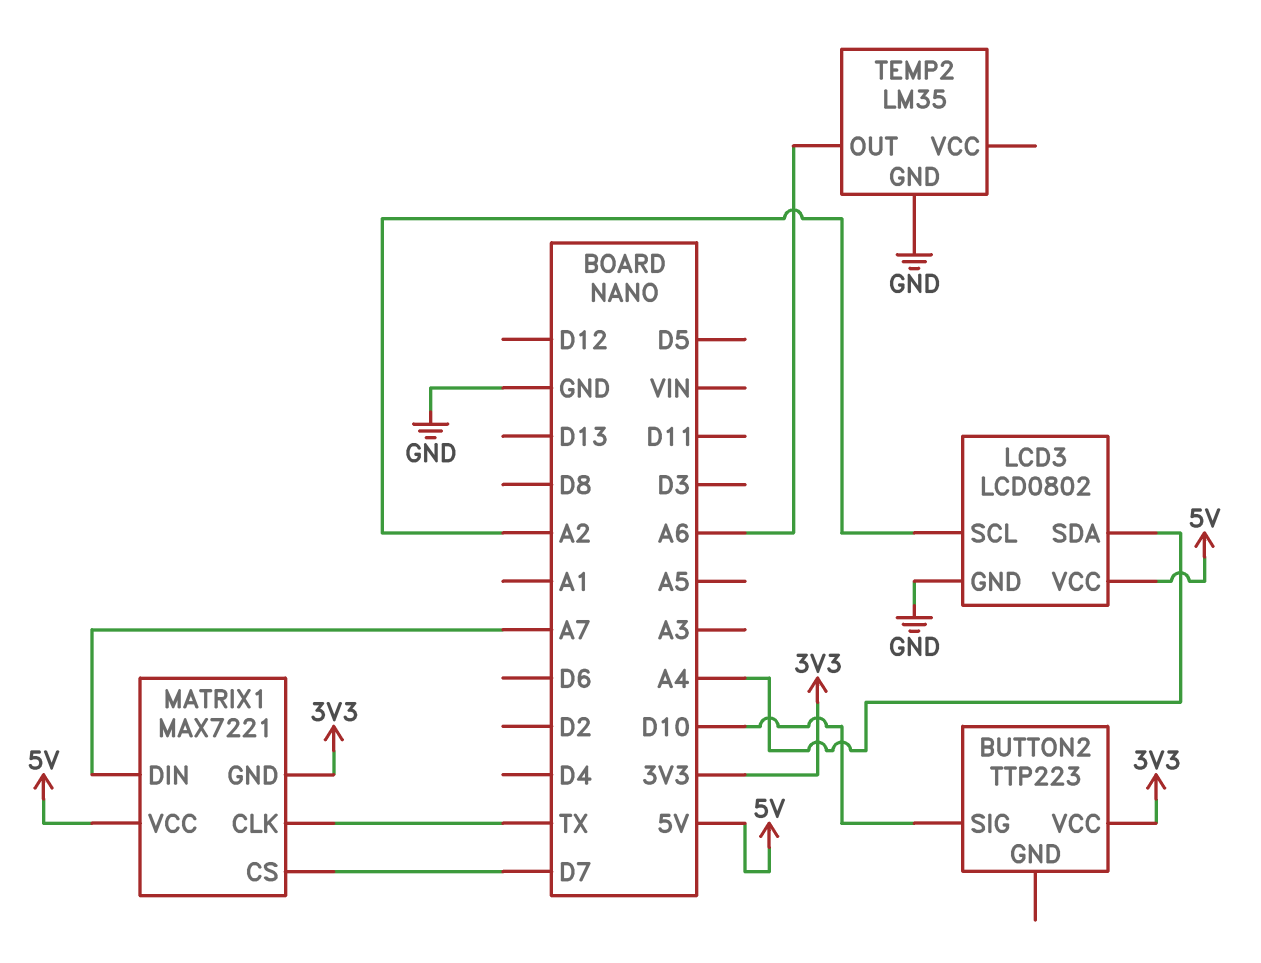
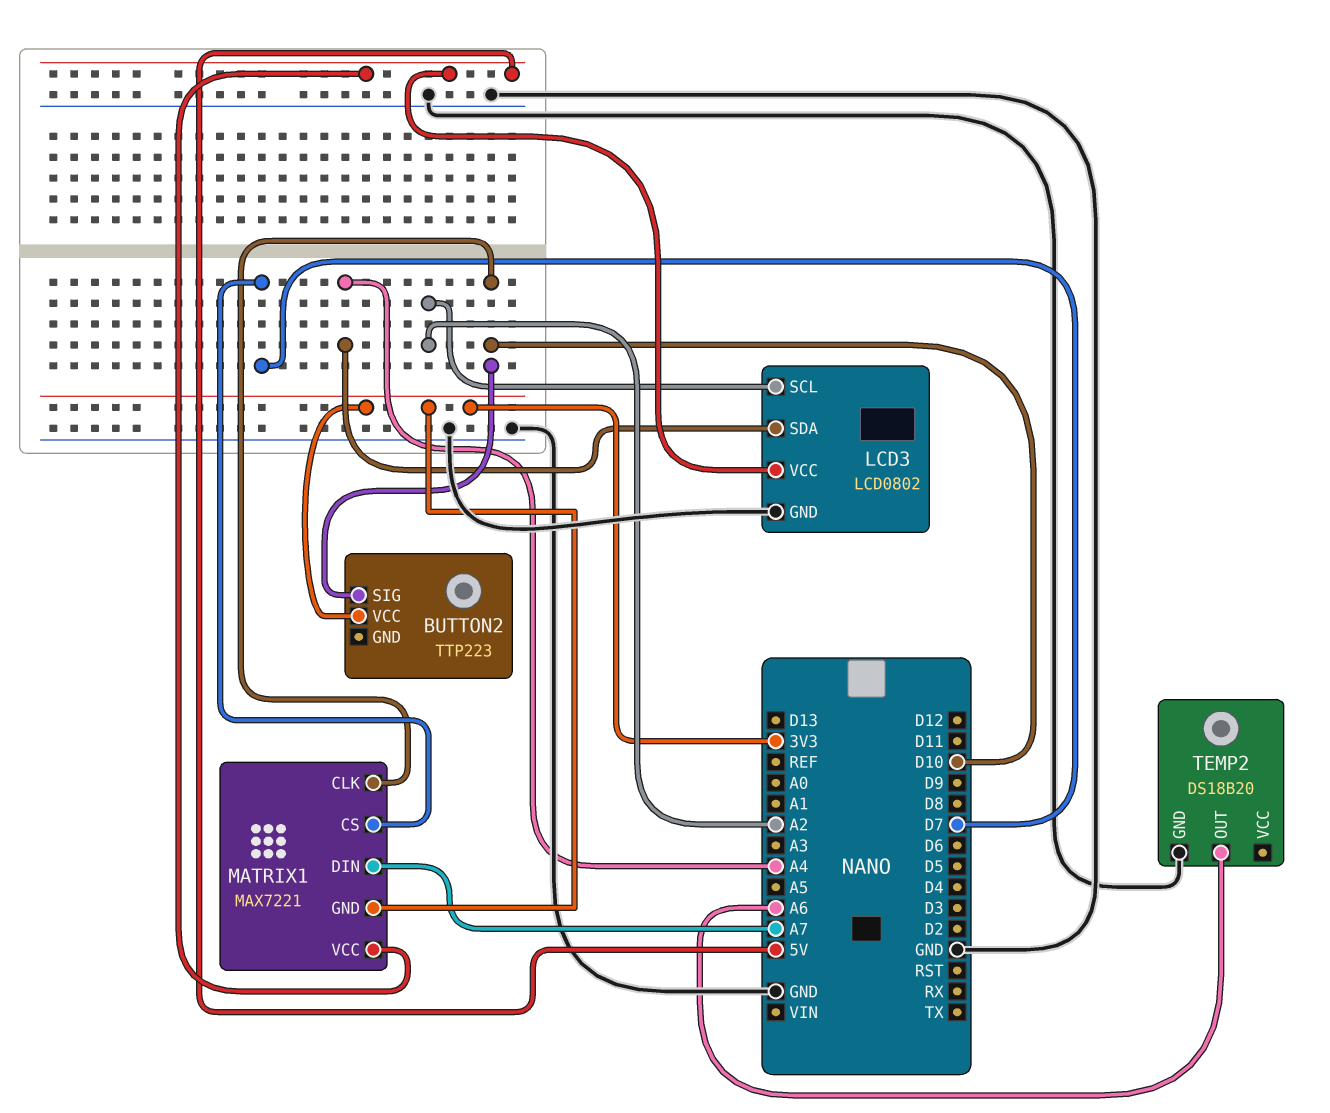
MATRIX1 pin CLK: TX -> D10
TEMP2: LM35 -> DS18B20

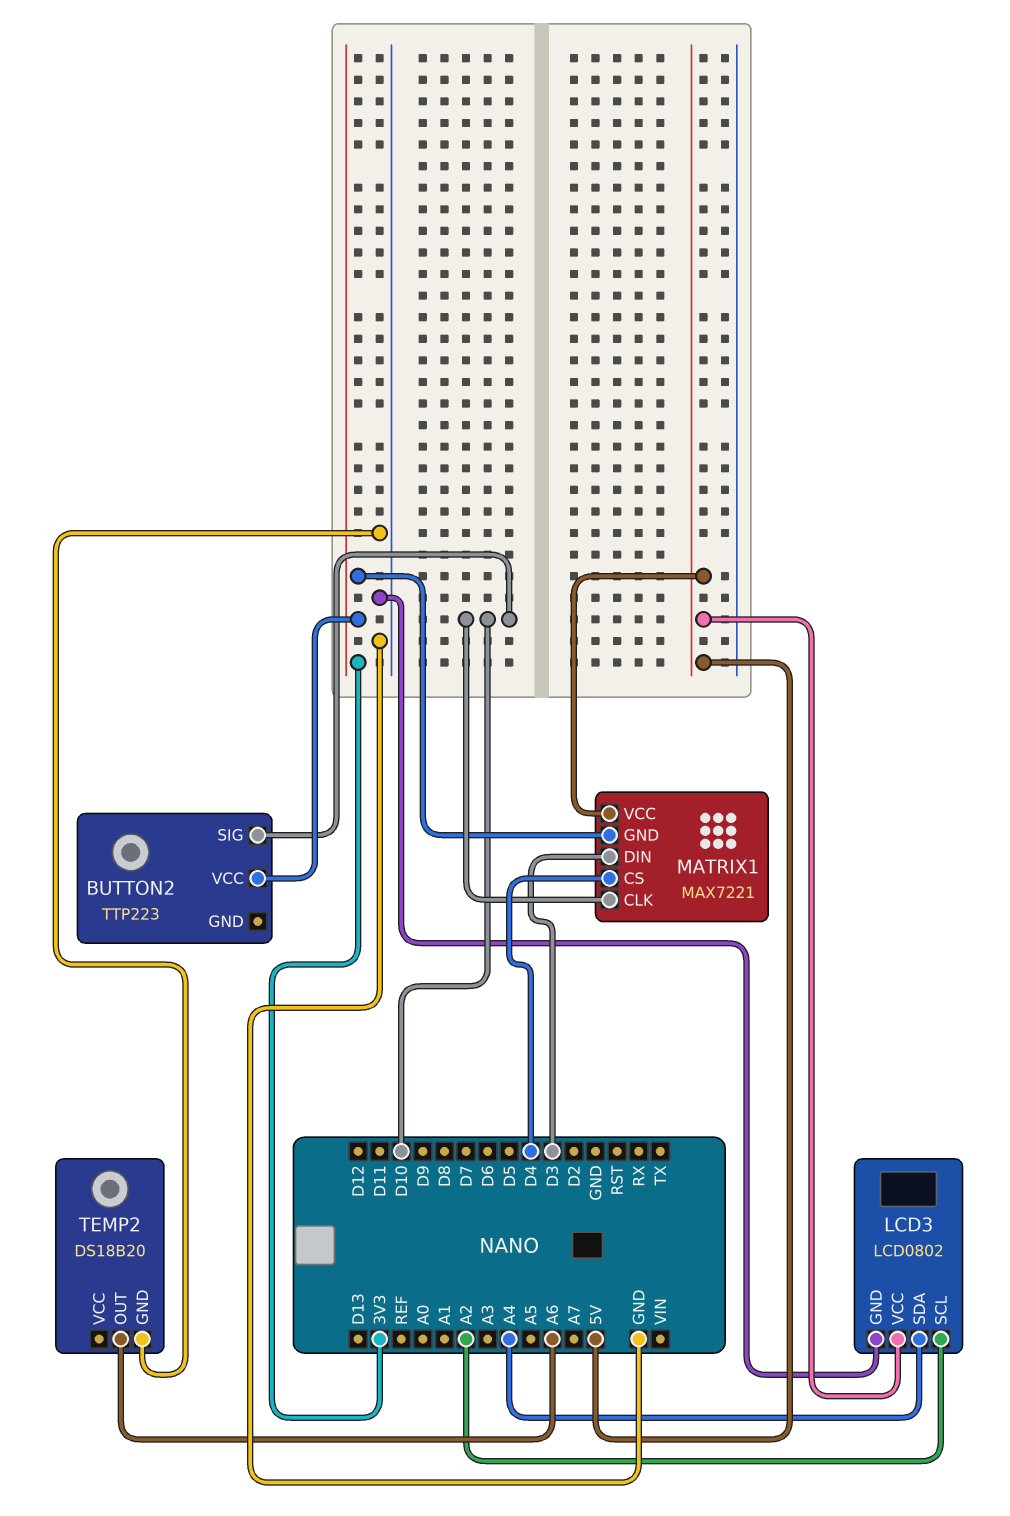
MATRIX1 pin CS: D7 -> D4
MATRIX1 pin DIN: A7 -> D3

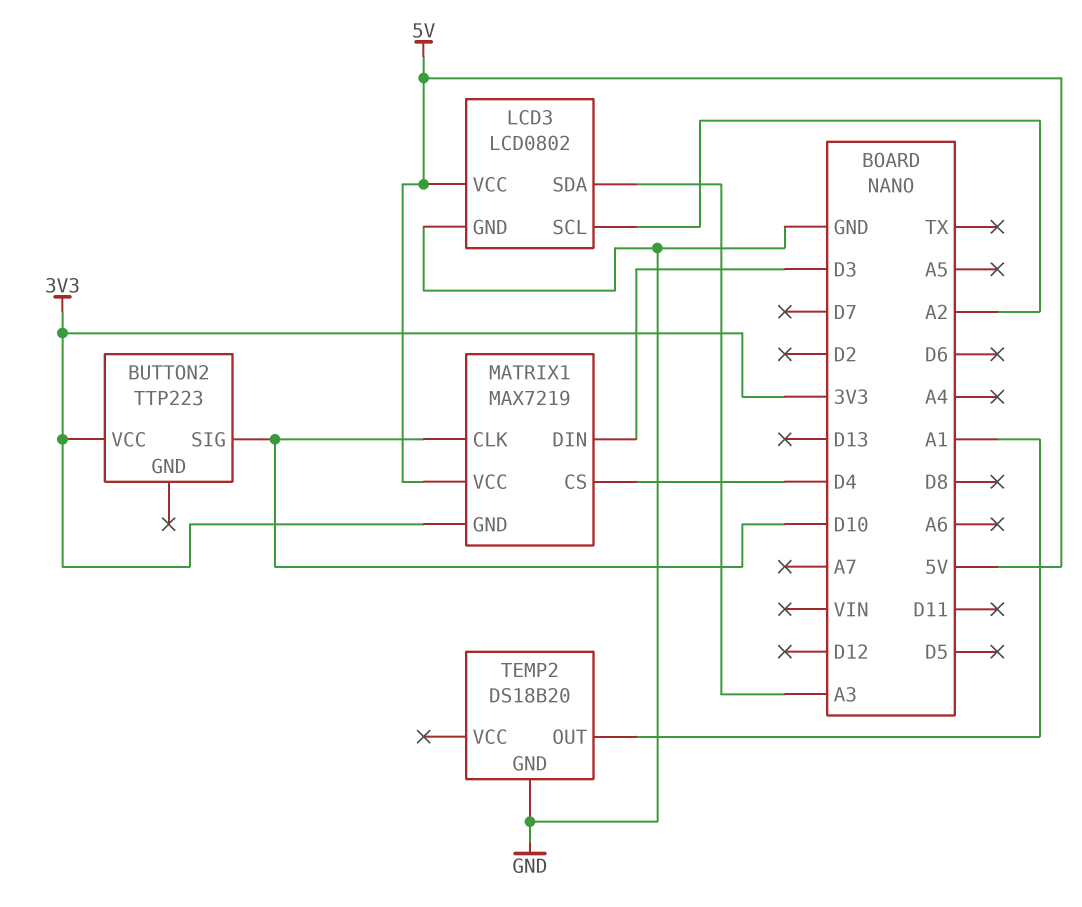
LCD3 pin SDA: A4 -> A3
MATRIX1: MAX7221 -> MAX7219
TEMP2 pin OUT: A6 -> A1

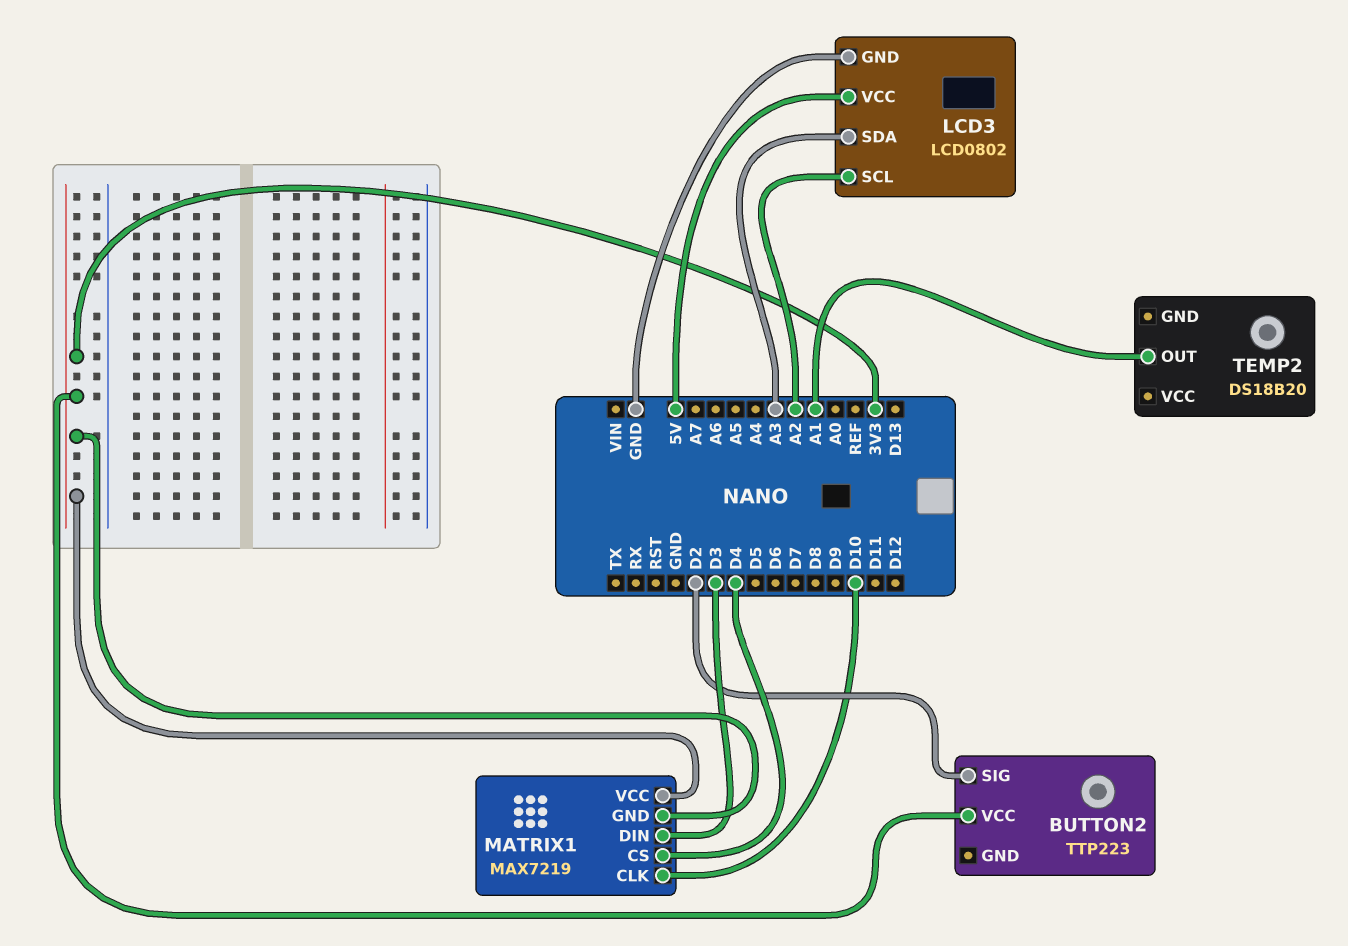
BUTTON2 pin SIG: D10 -> D2
MATRIX1 pin VCC: 5V -> 3V3
TEMP2 pin GND: GND -> none

